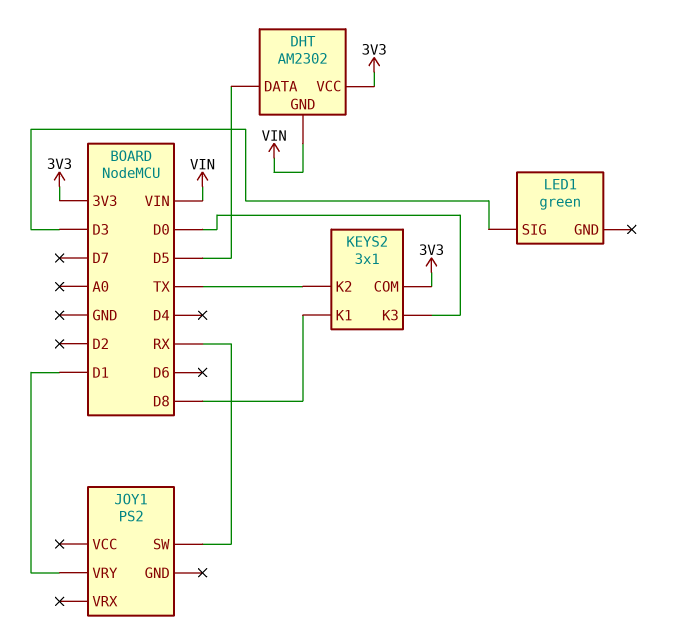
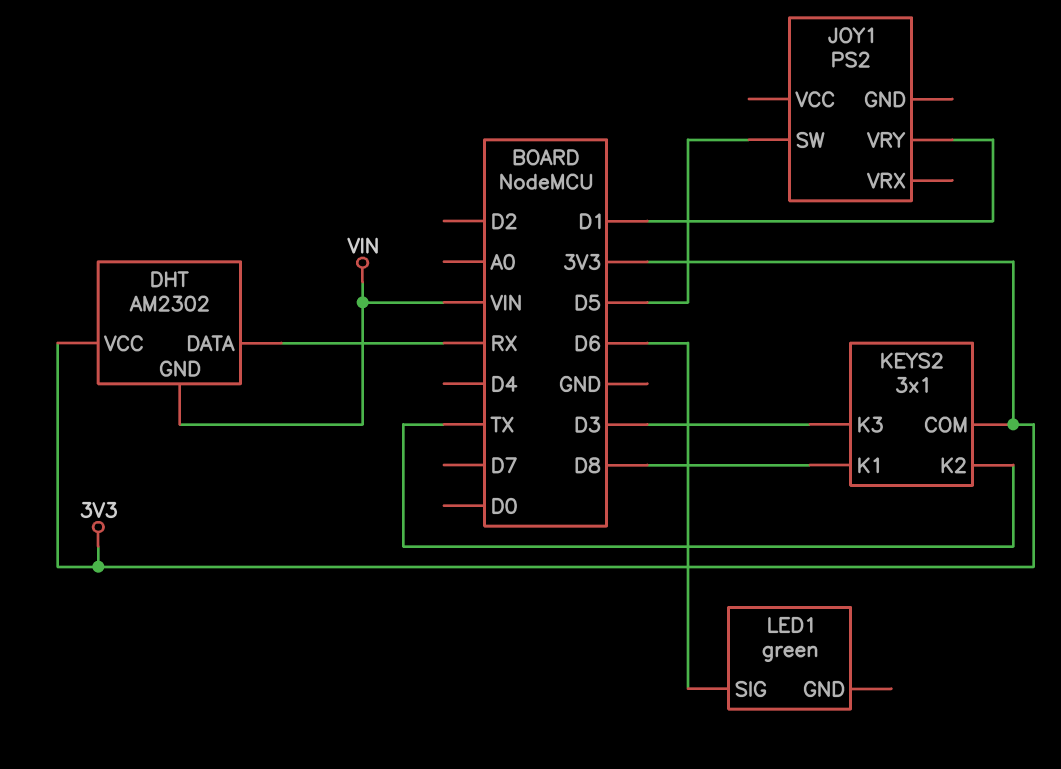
DHT pin DATA: D5 -> RX
JOY1 pin SW: RX -> D5
KEYS2 pin K3: D0 -> D3
LED1 pin SIG: D3 -> D6

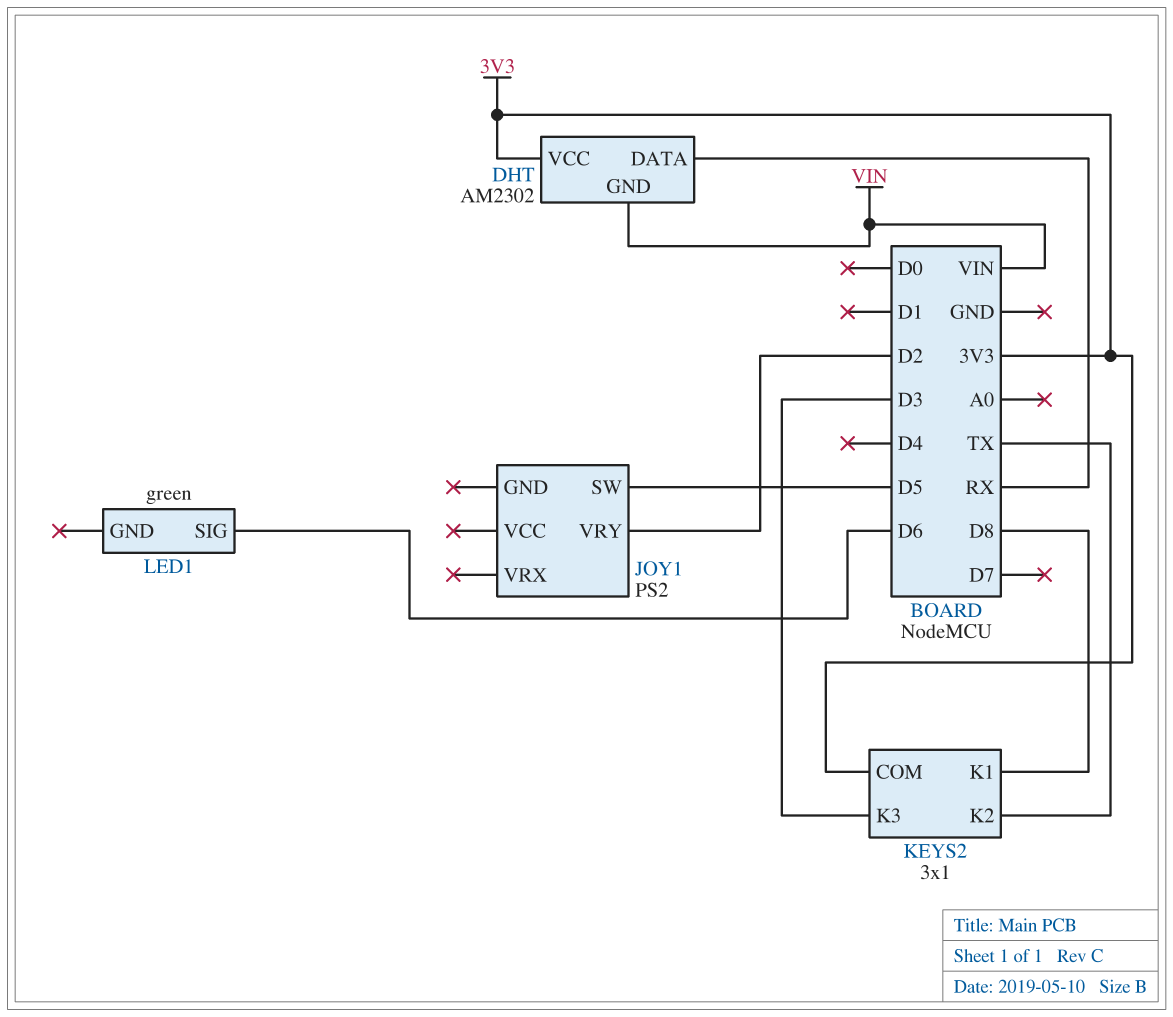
JOY1 pin VRY: D1 -> D2

